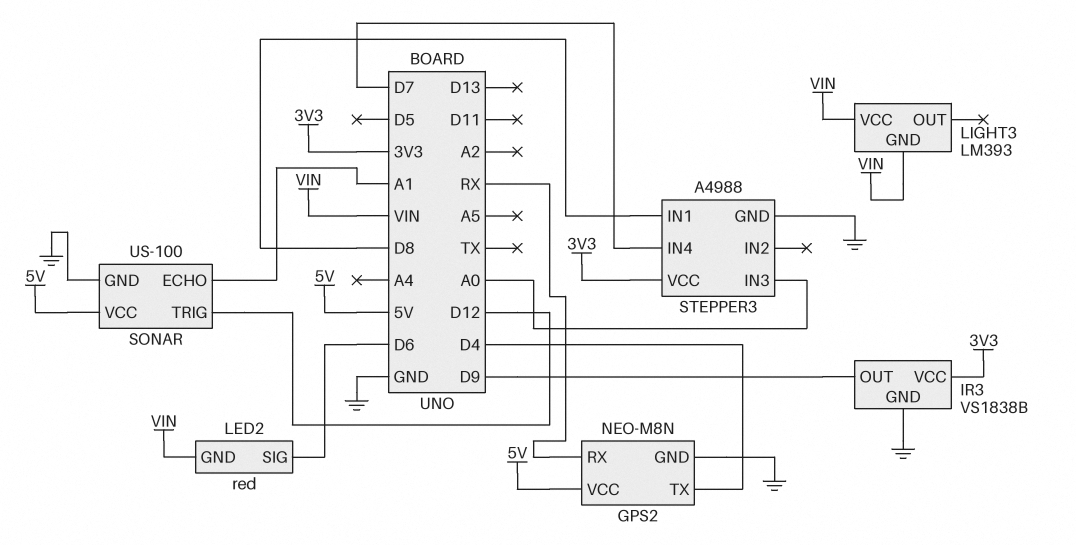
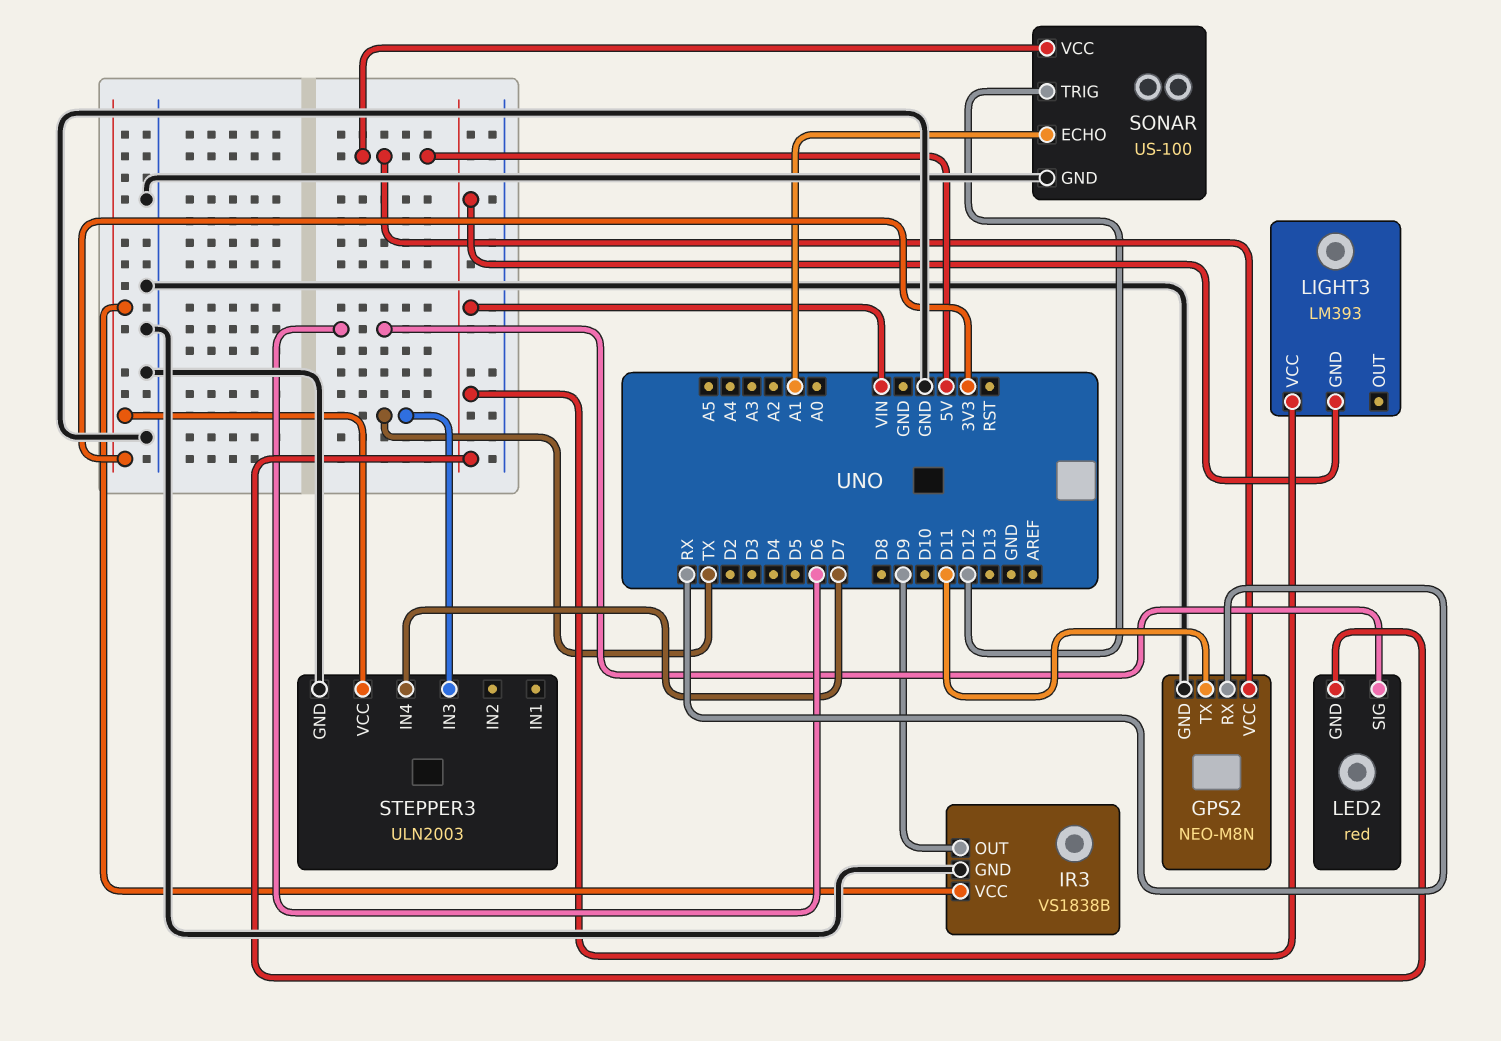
GPS2 pin TX: D4 -> D11
STEPPER3: A4988 -> ULN2003
STEPPER3 pin IN1: D8 -> none
STEPPER3 pin IN3: A0 -> TX

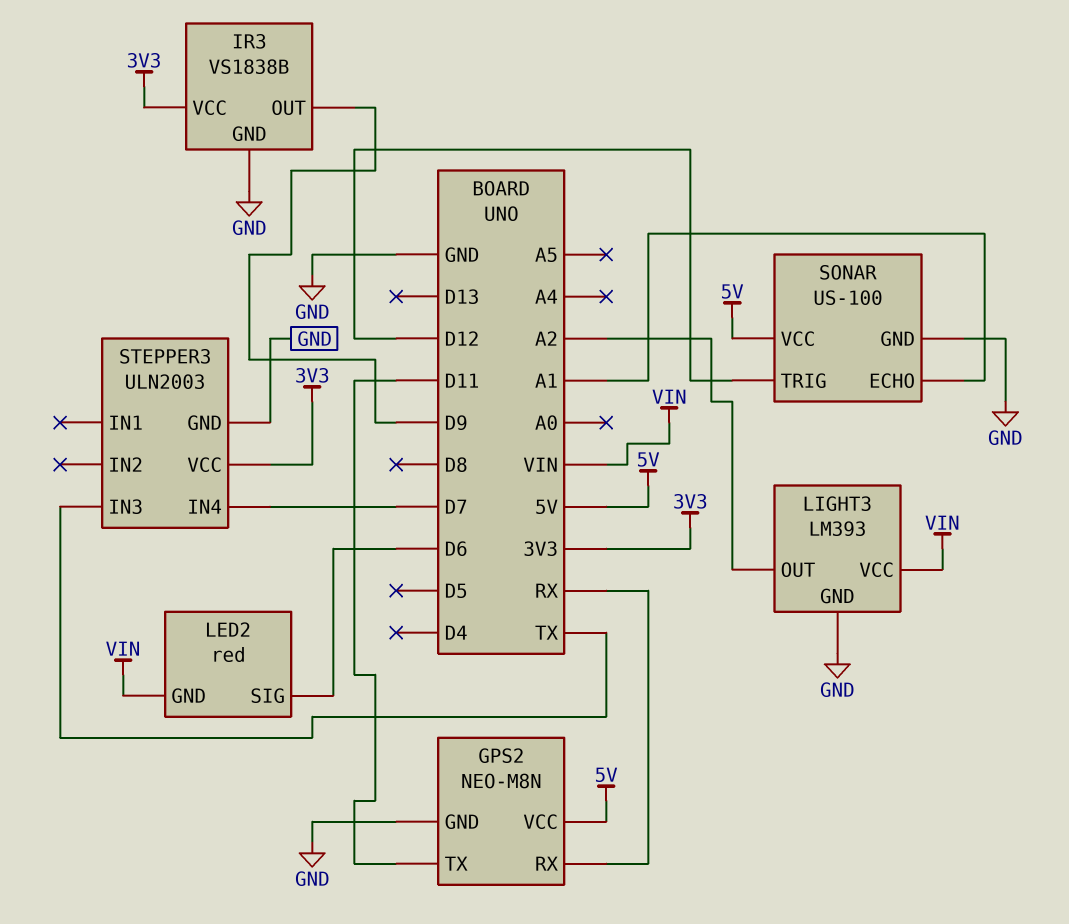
LIGHT3 pin GND: VIN -> GND
LIGHT3 pin OUT: none -> A2

